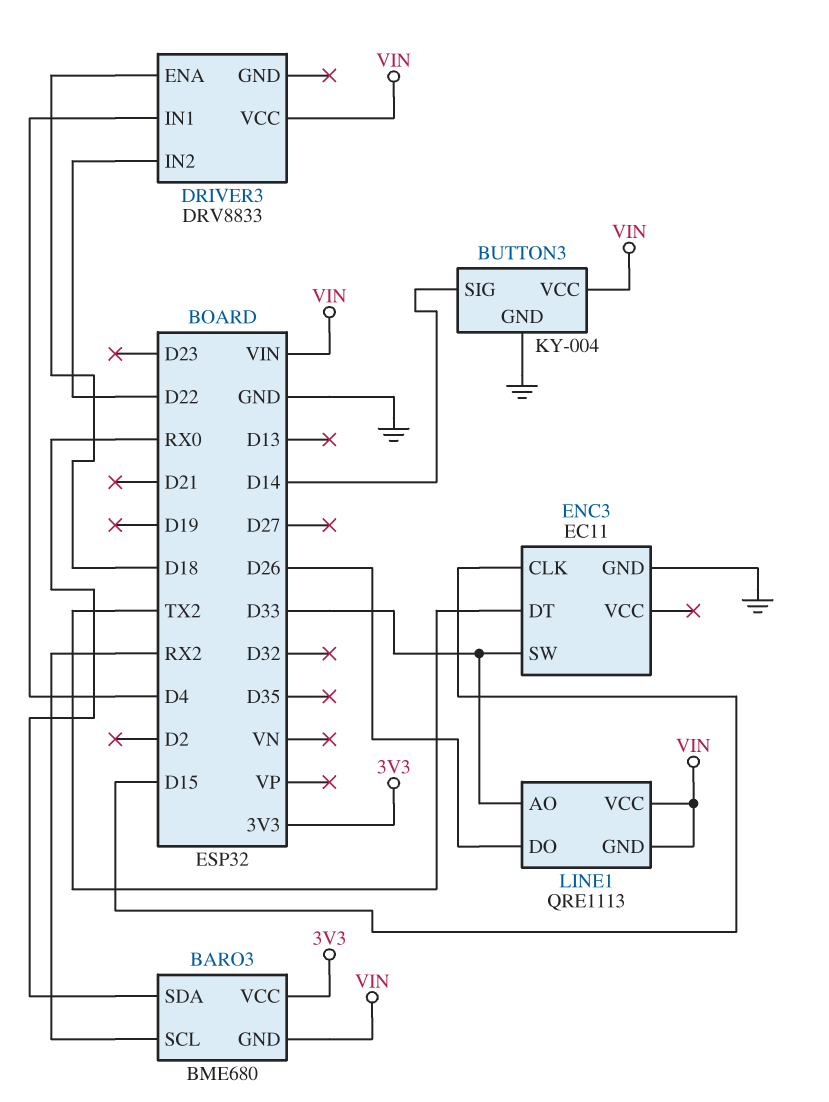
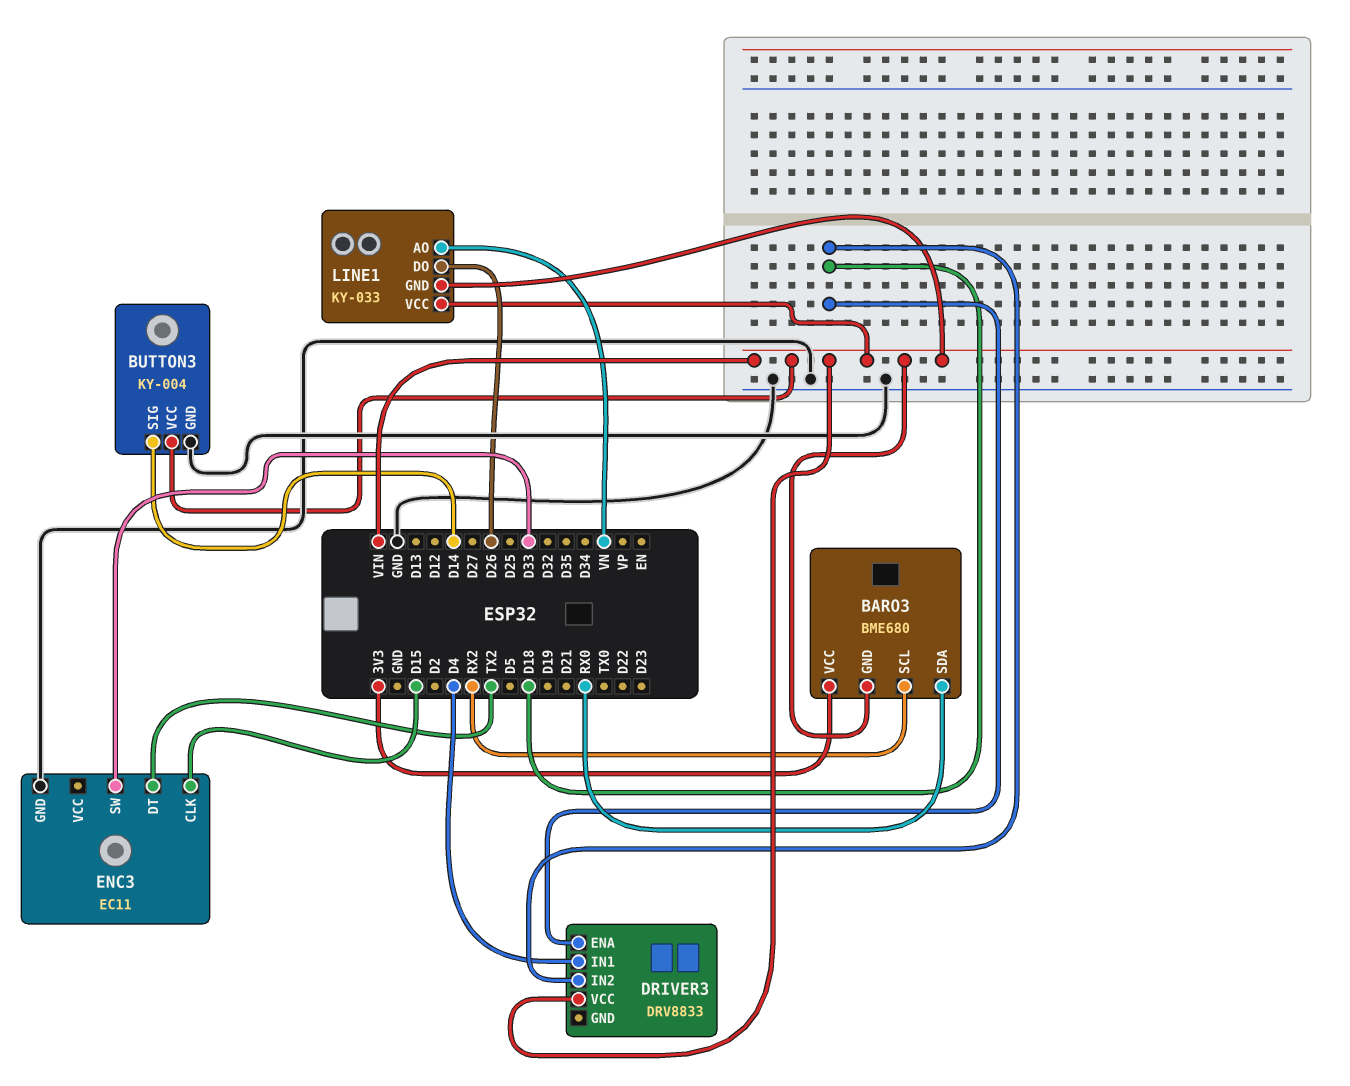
DRIVER3 pin IN2: D22 -> D18
LINE1: QRE1113 -> KY-033
LINE1 pin AO: D33 -> VN

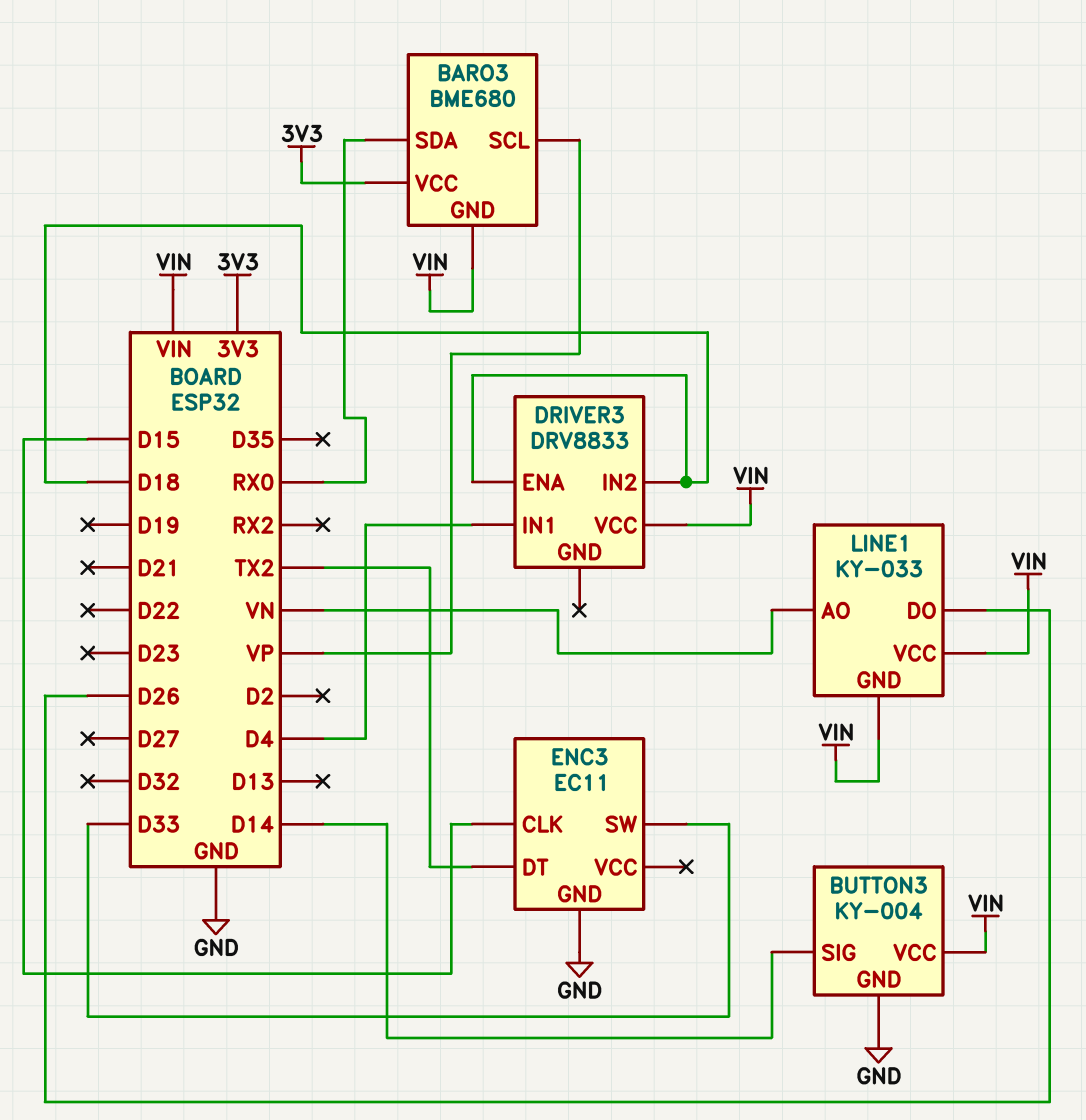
BARO3 pin SCL: RX2 -> VP

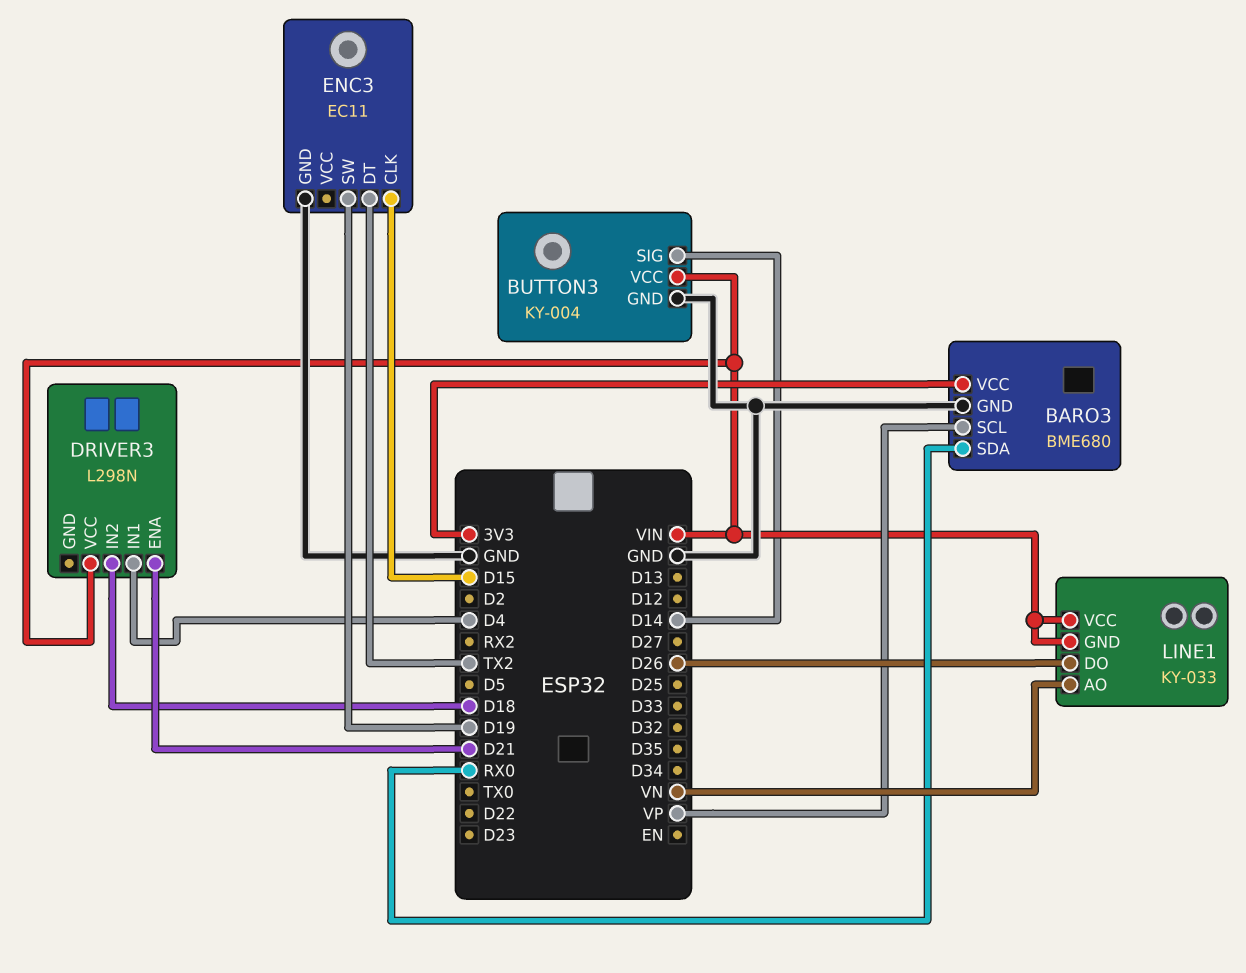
BARO3 pin GND: VIN -> GND
DRIVER3: DRV8833 -> L298N
DRIVER3 pin ENA: D18 -> D21
ENC3 pin SW: D33 -> D19

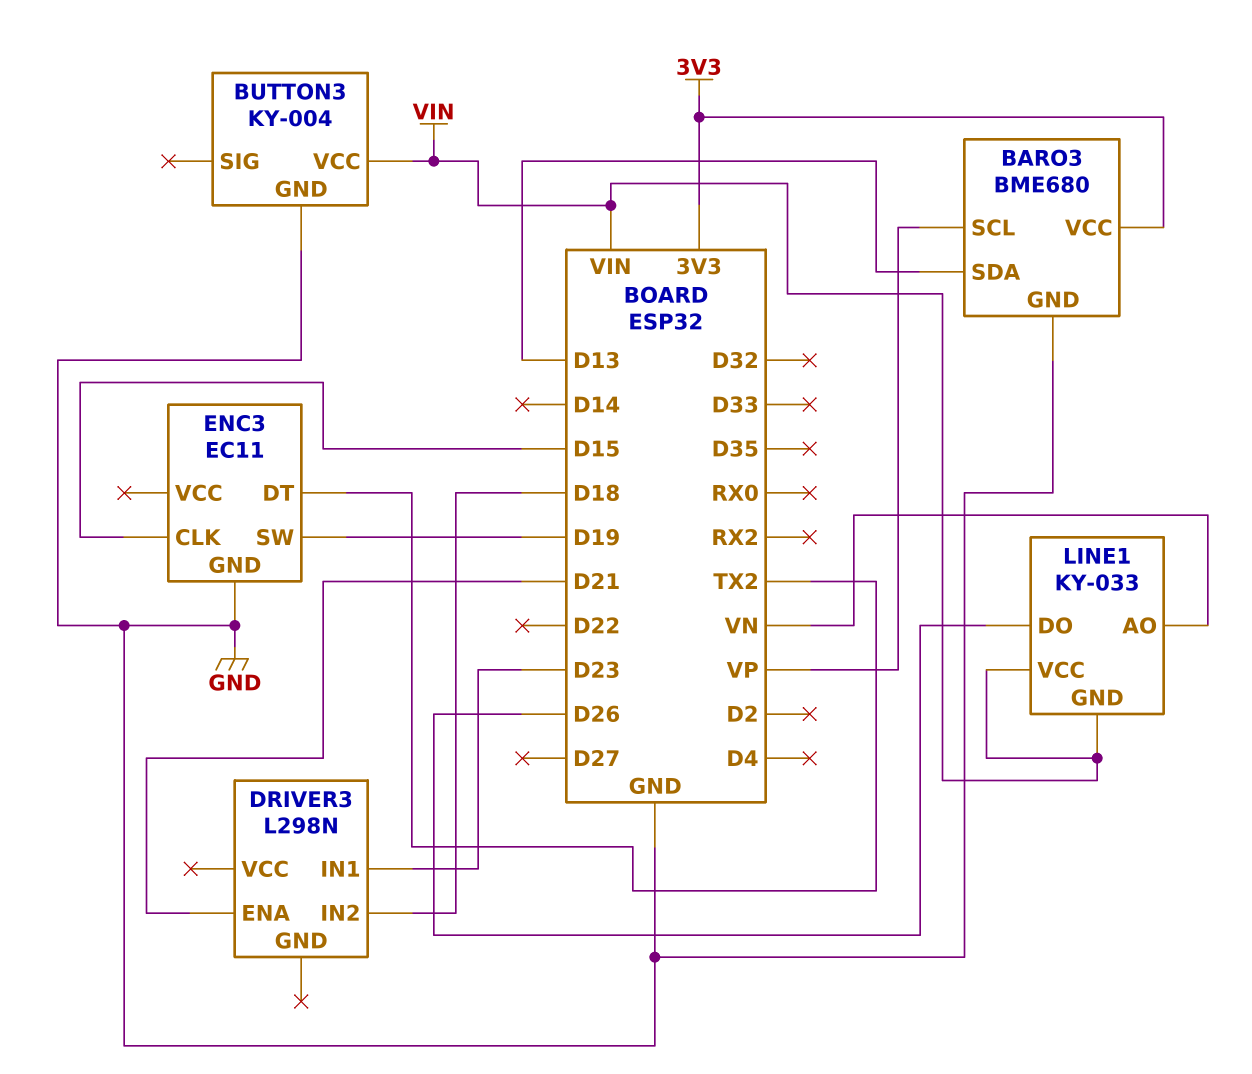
BARO3 pin SDA: RX0 -> D13
BUTTON3 pin SIG: D14 -> none
DRIVER3 pin IN1: D4 -> D23
DRIVER3 pin VCC: VIN -> none

